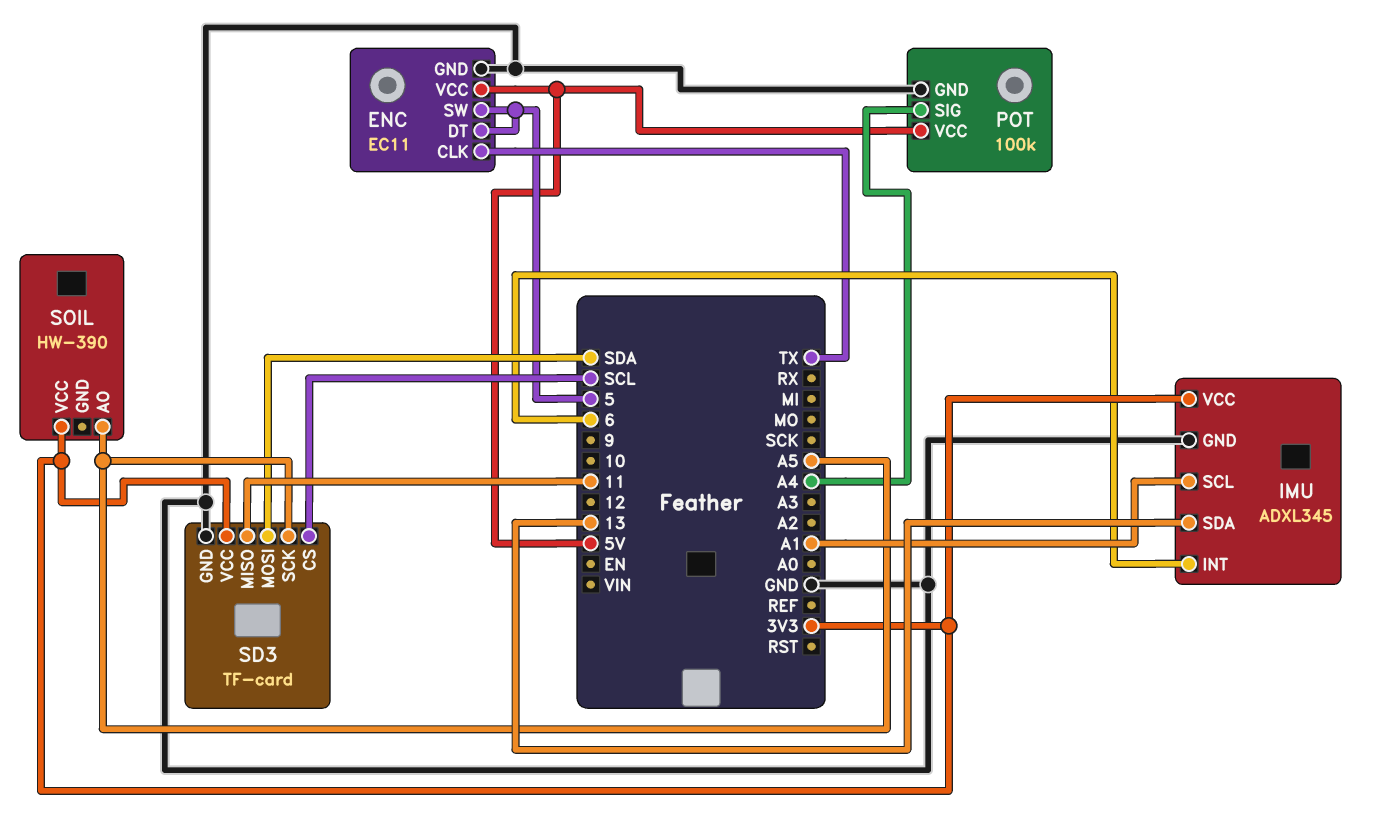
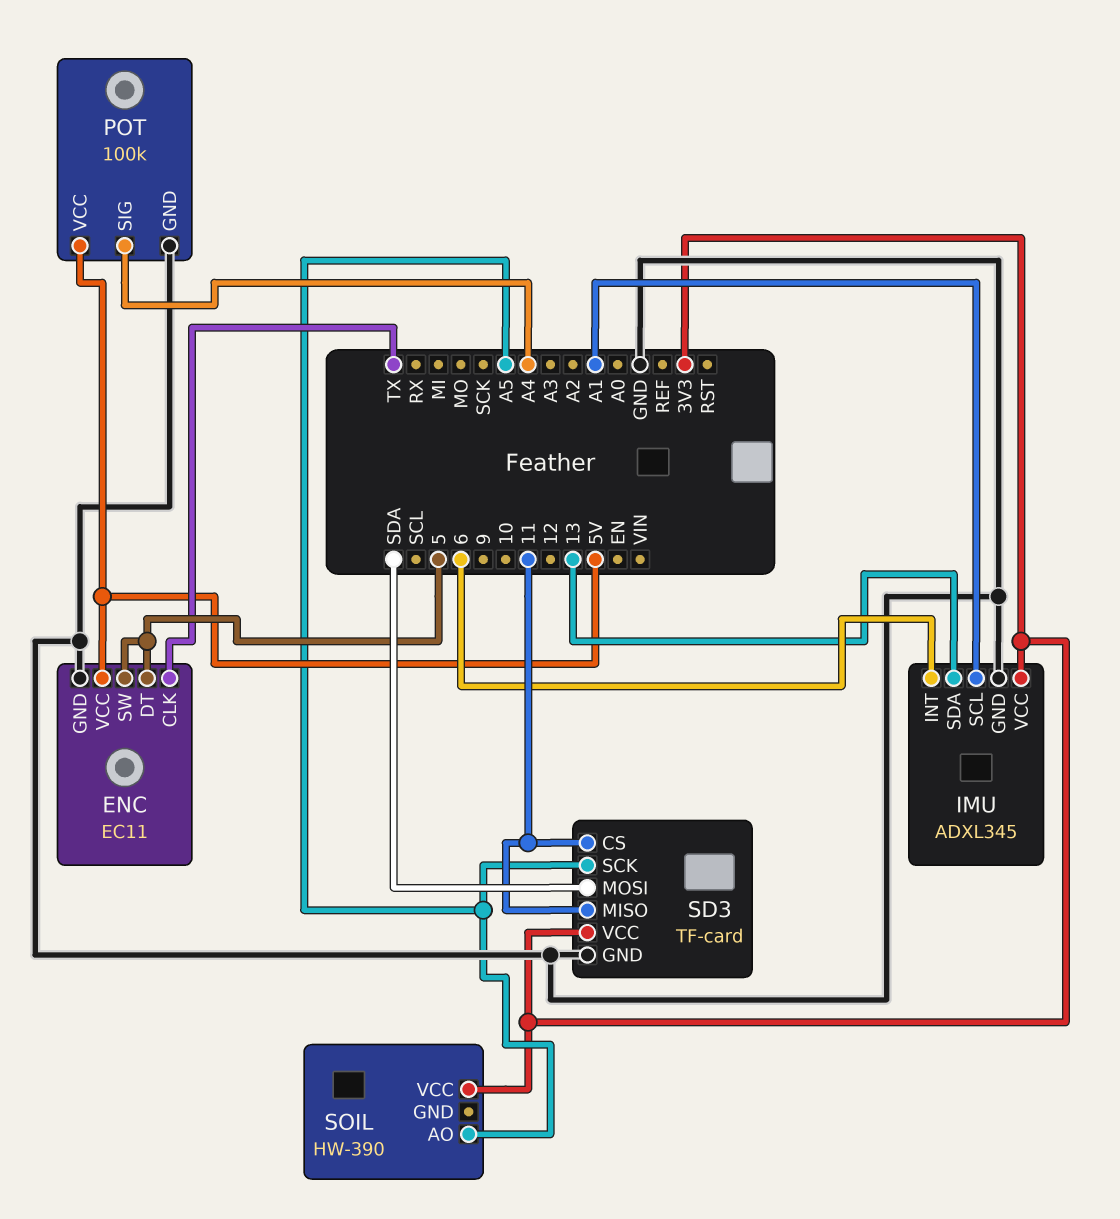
SD3 pin CS: SCL -> 11

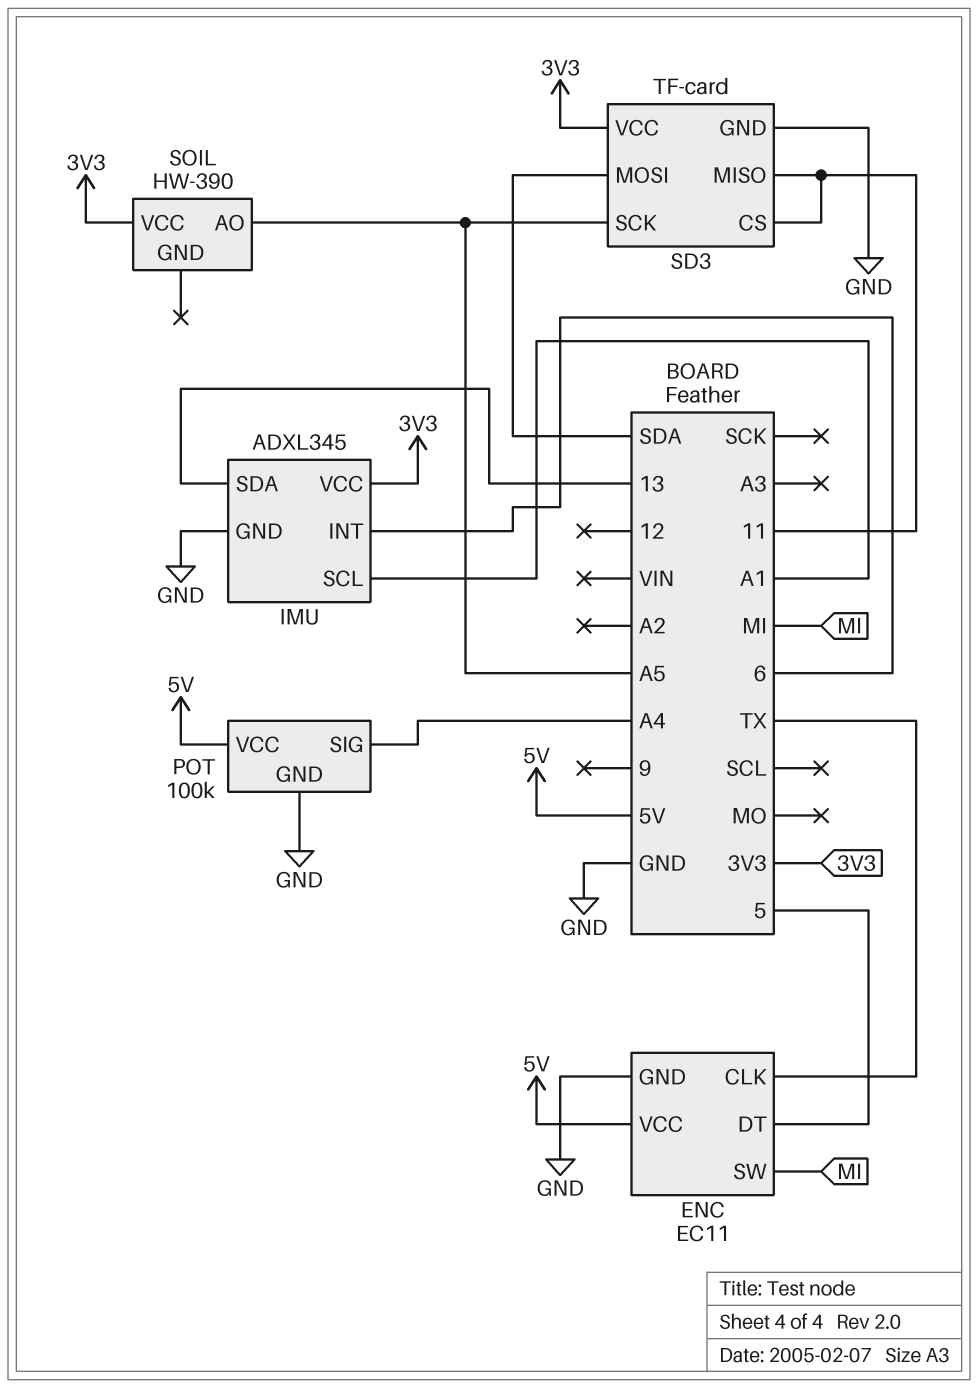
ENC pin SW: 5 -> MI

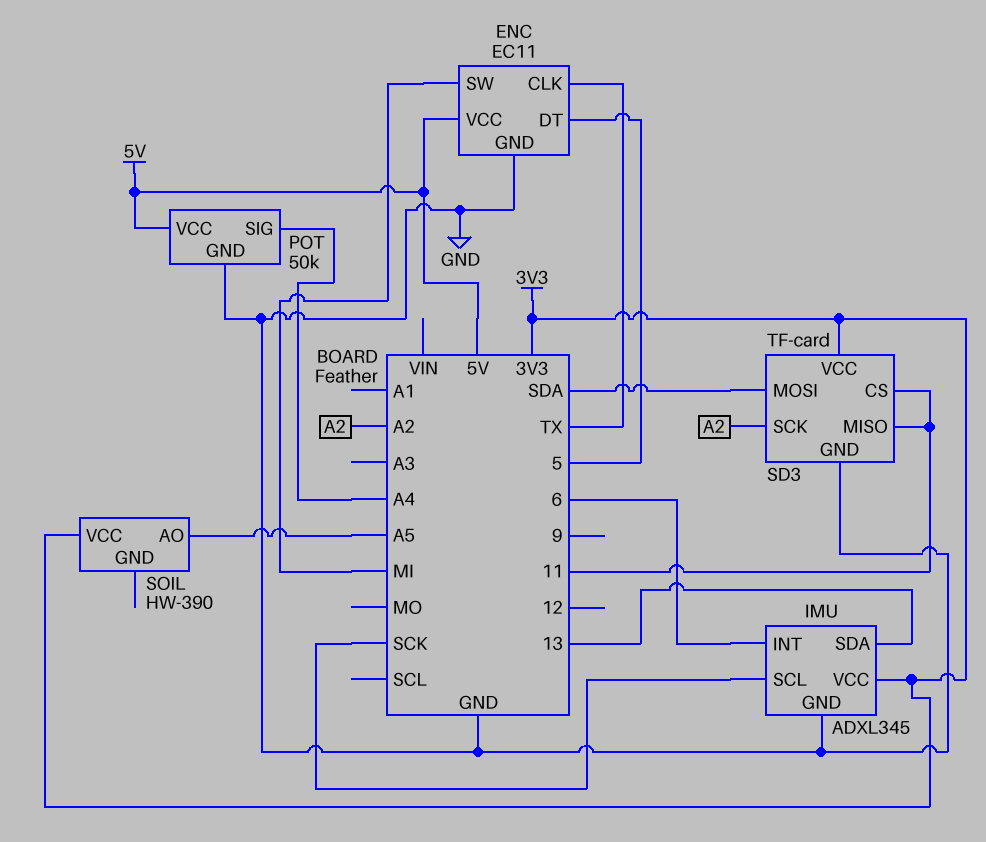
IMU pin SCL: A1 -> SCK
POT: 100k -> 50k
SD3 pin SCK: A5 -> A2

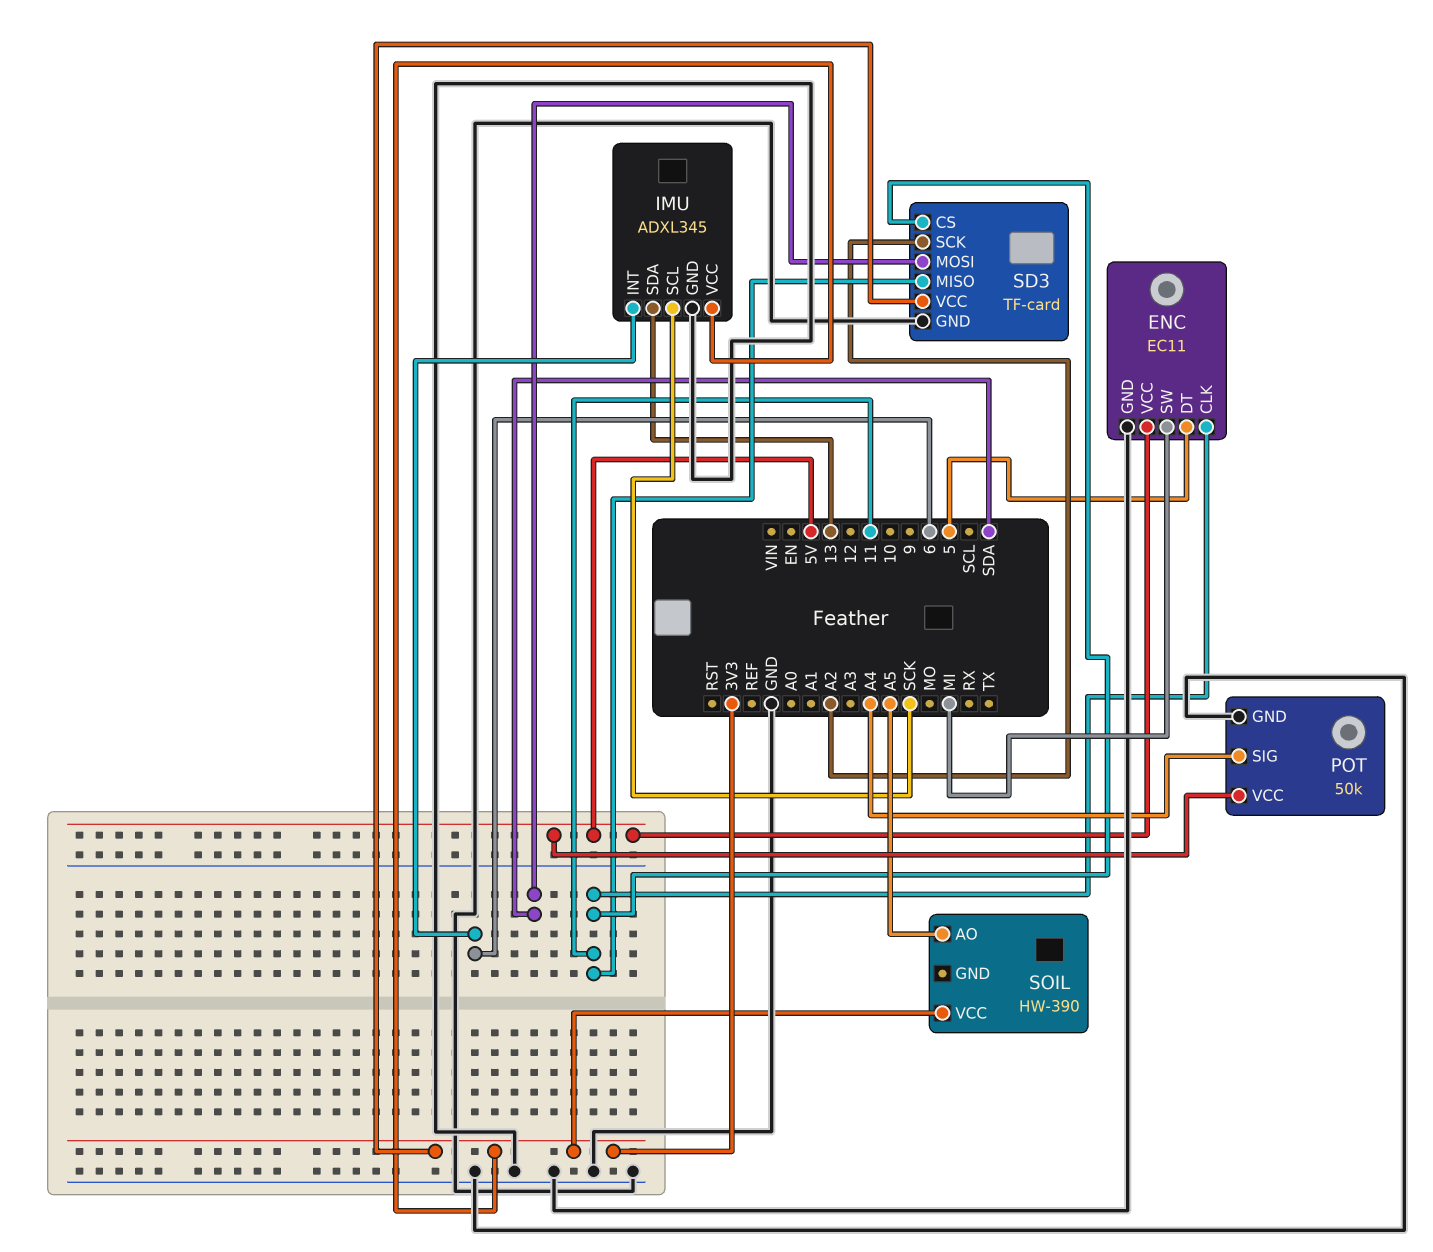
ENC pin CLK: TX -> 11

